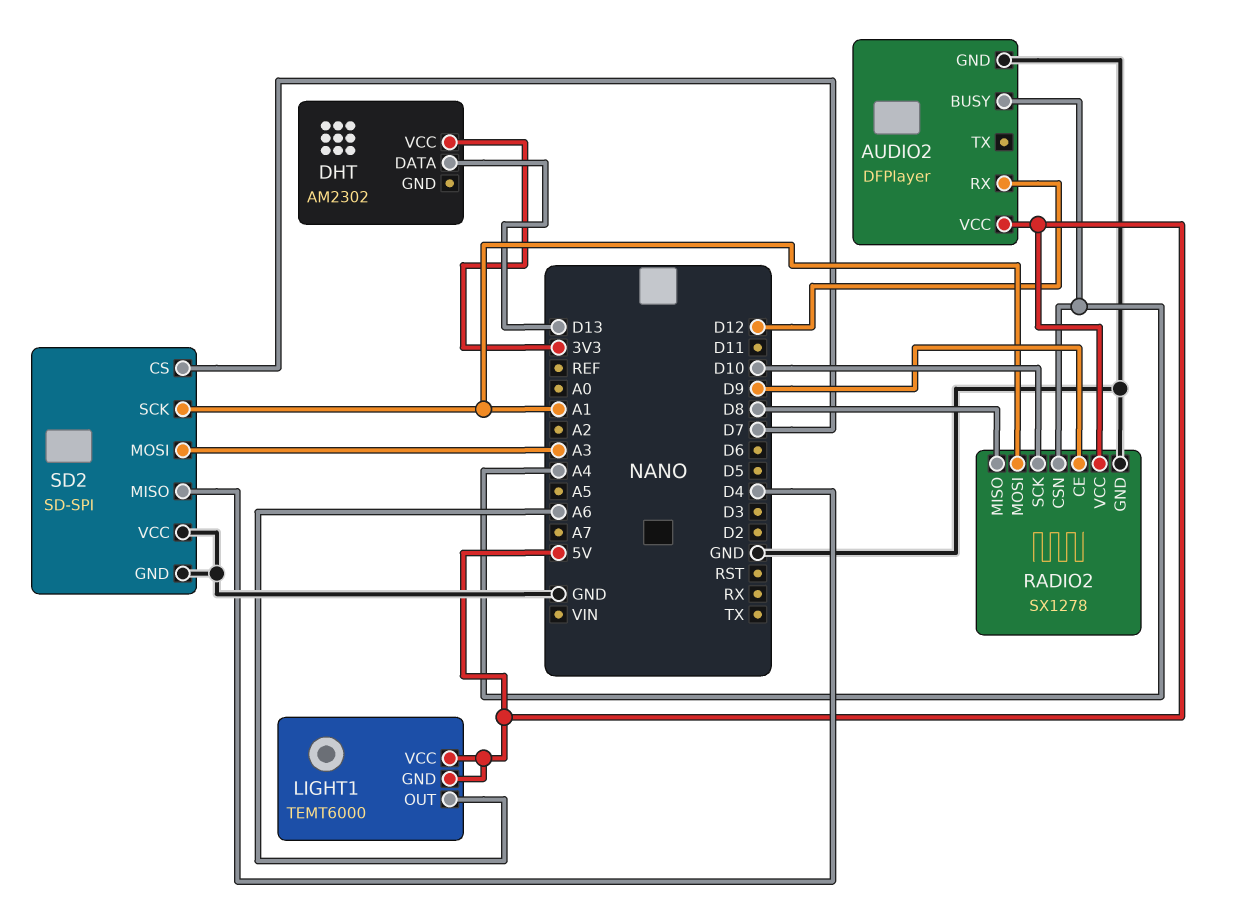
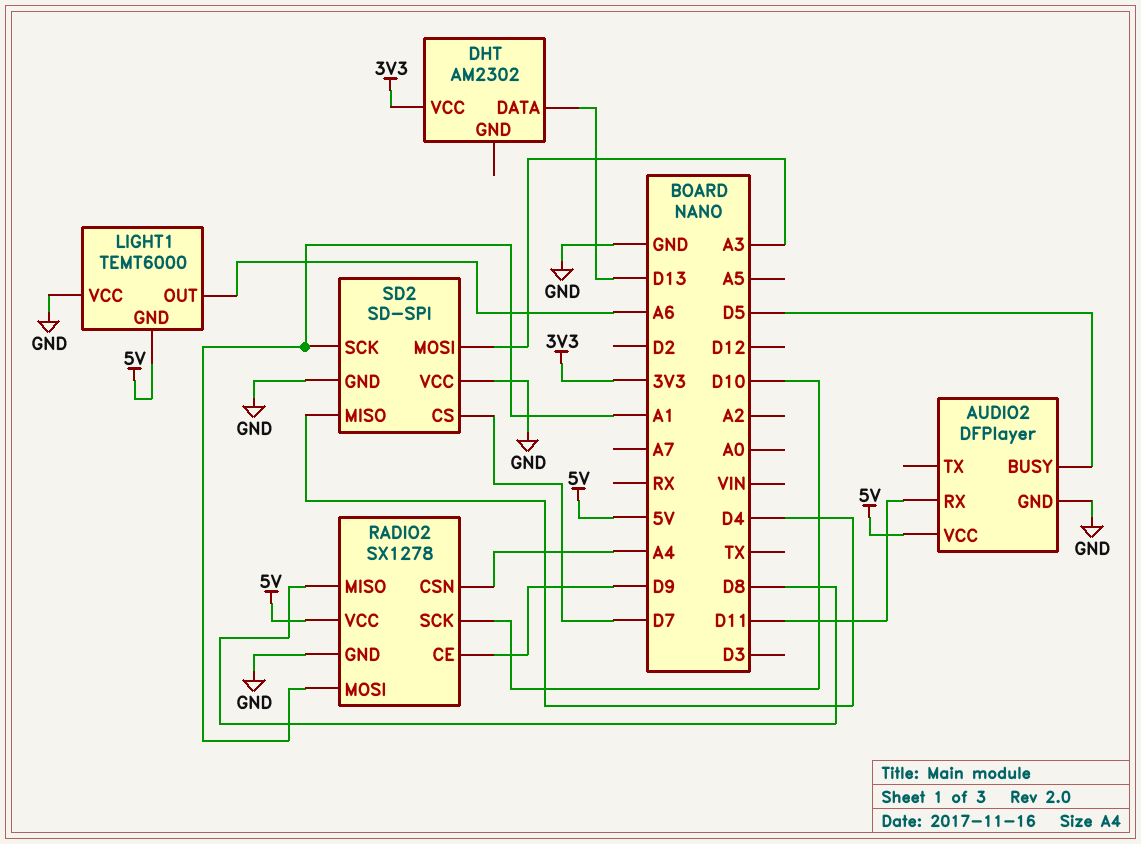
AUDIO2 pin BUSY: A4 -> D5
AUDIO2 pin RX: D12 -> D11
LIGHT1 pin VCC: 5V -> GND

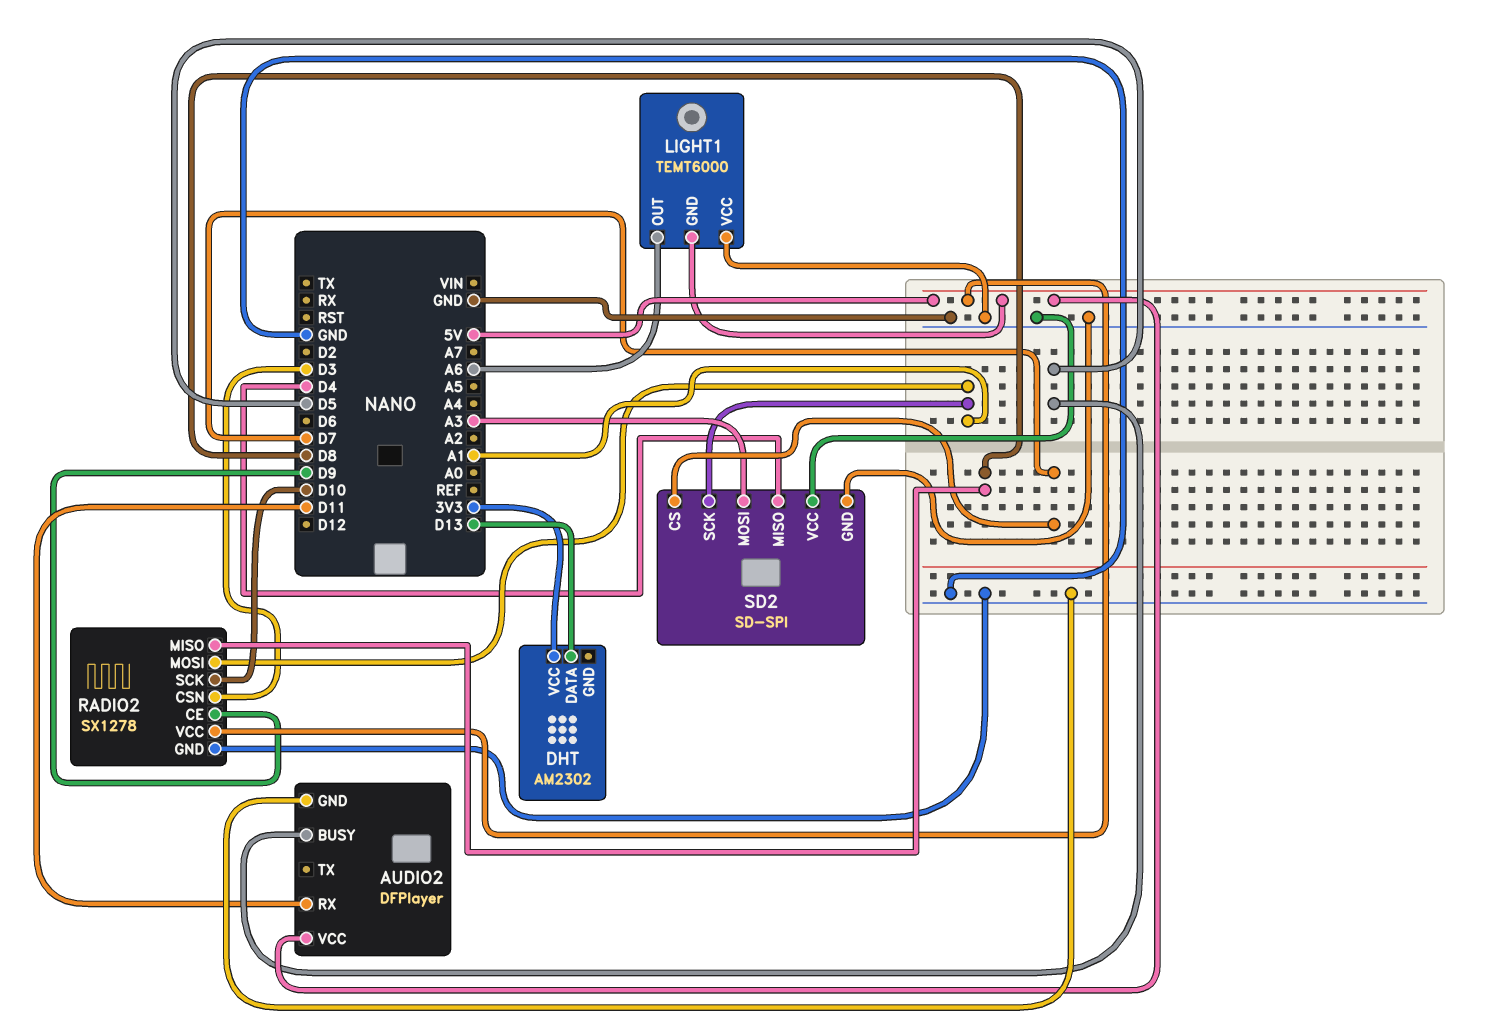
RADIO2 pin CSN: A4 -> D3

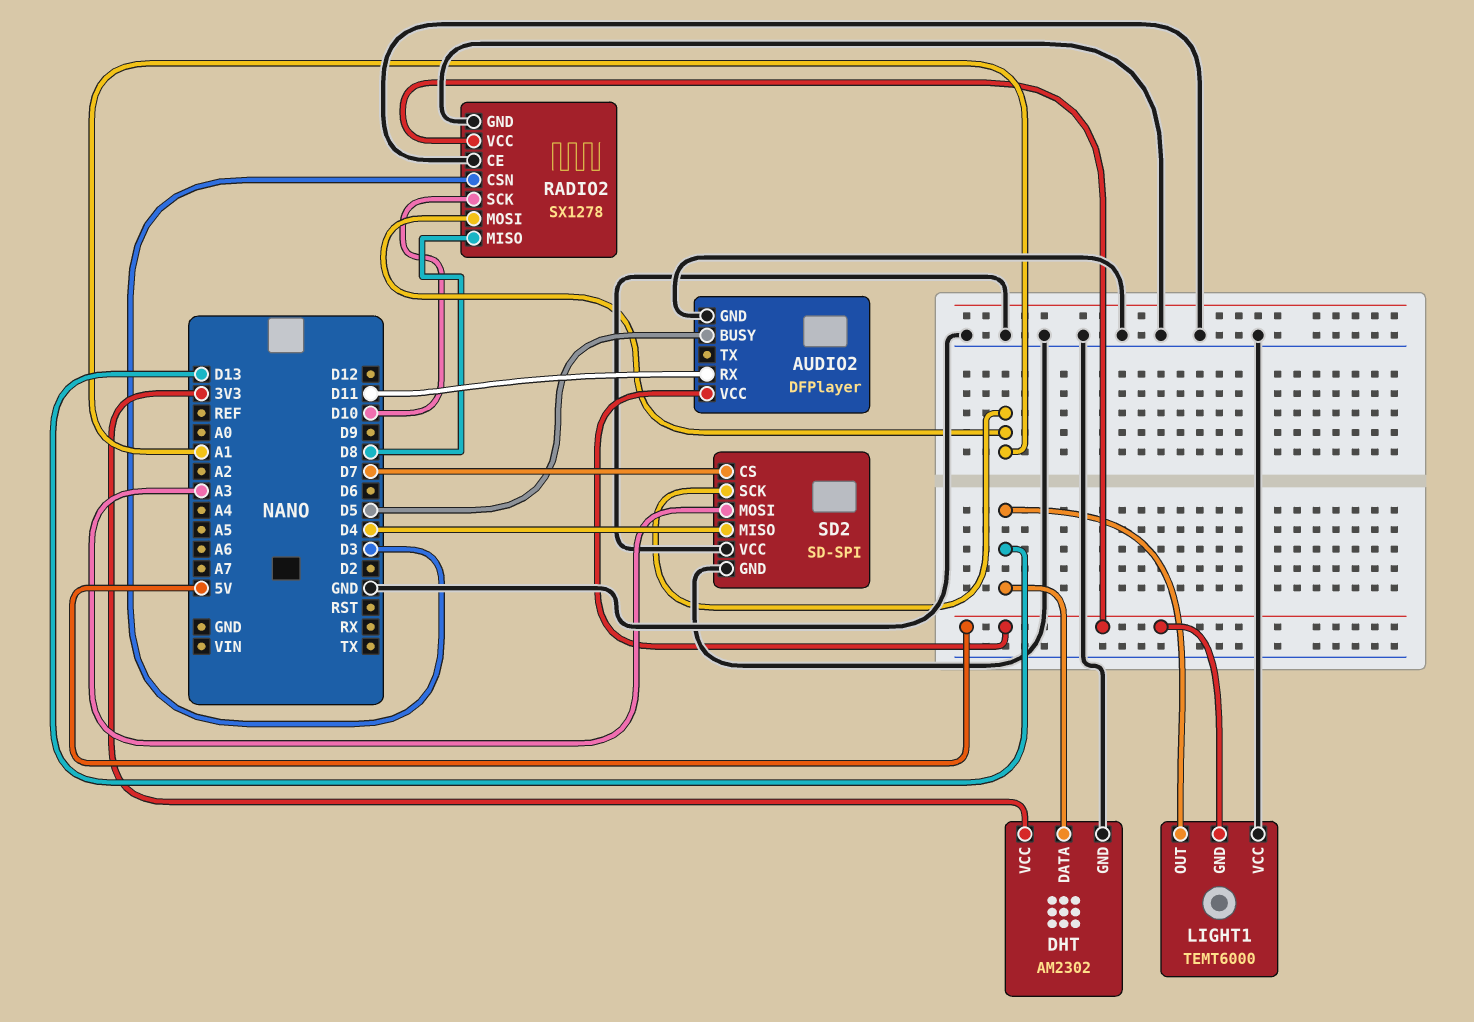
DHT pin GND: none -> GND
LIGHT1 pin OUT: A6 -> D13
RADIO2 pin CE: D9 -> GND

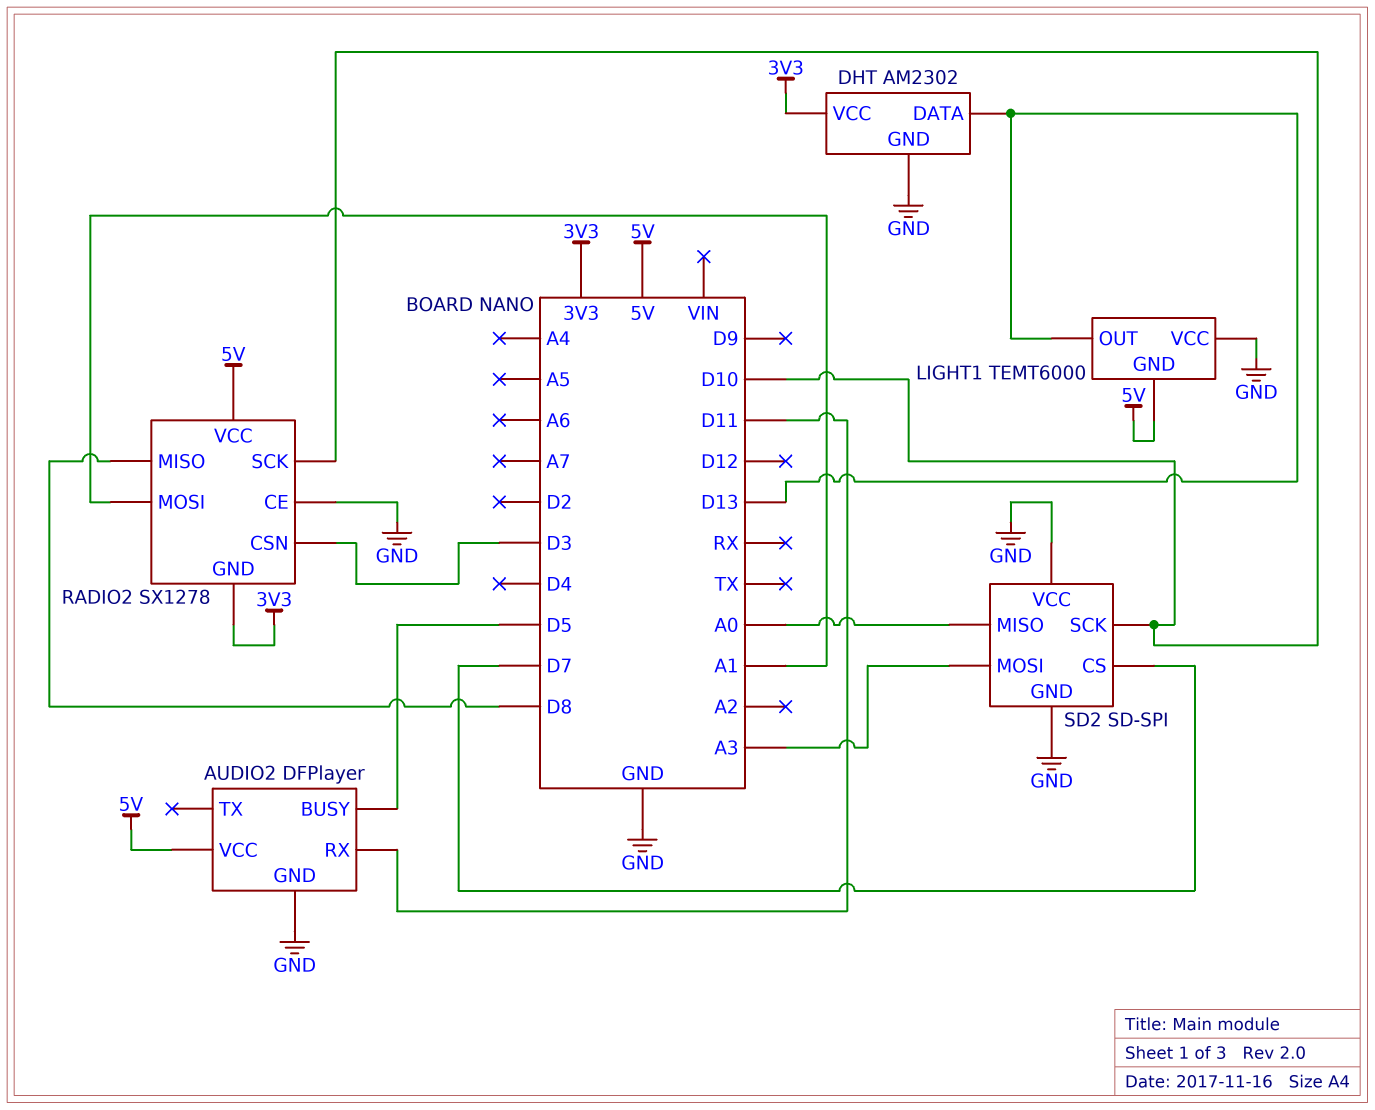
RADIO2 pin GND: GND -> 3V3
SD2 pin MISO: D4 -> A0
SD2 pin SCK: A1 -> D10

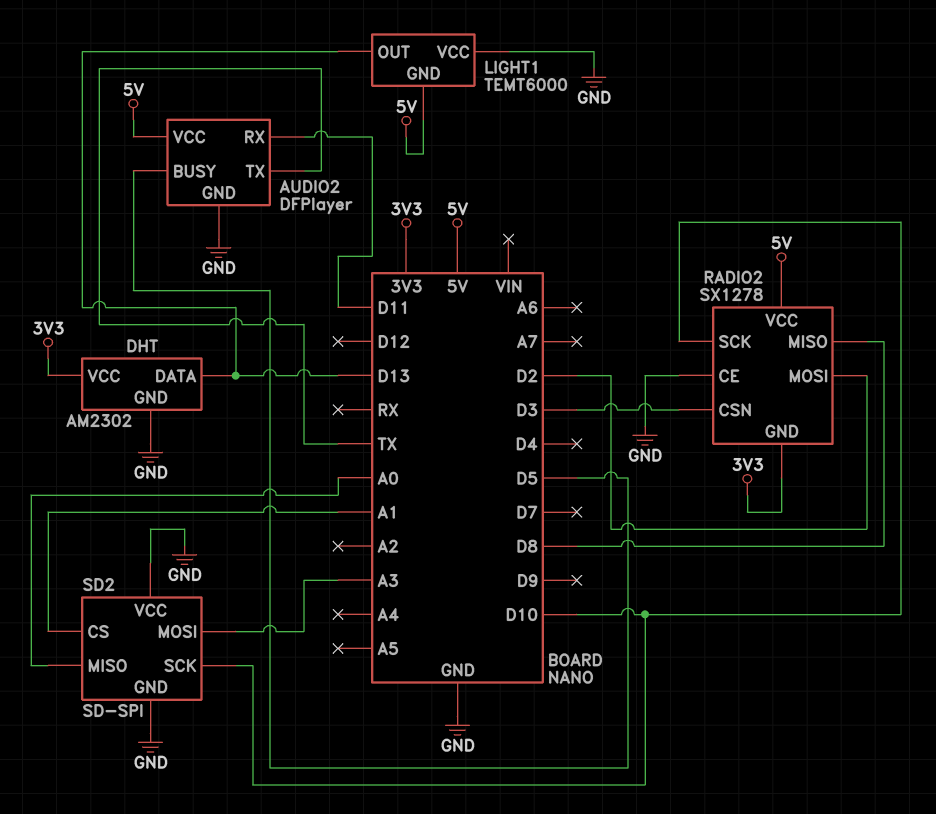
AUDIO2 pin TX: none -> TX
RADIO2 pin MOSI: A1 -> D2
SD2 pin CS: D7 -> A1

